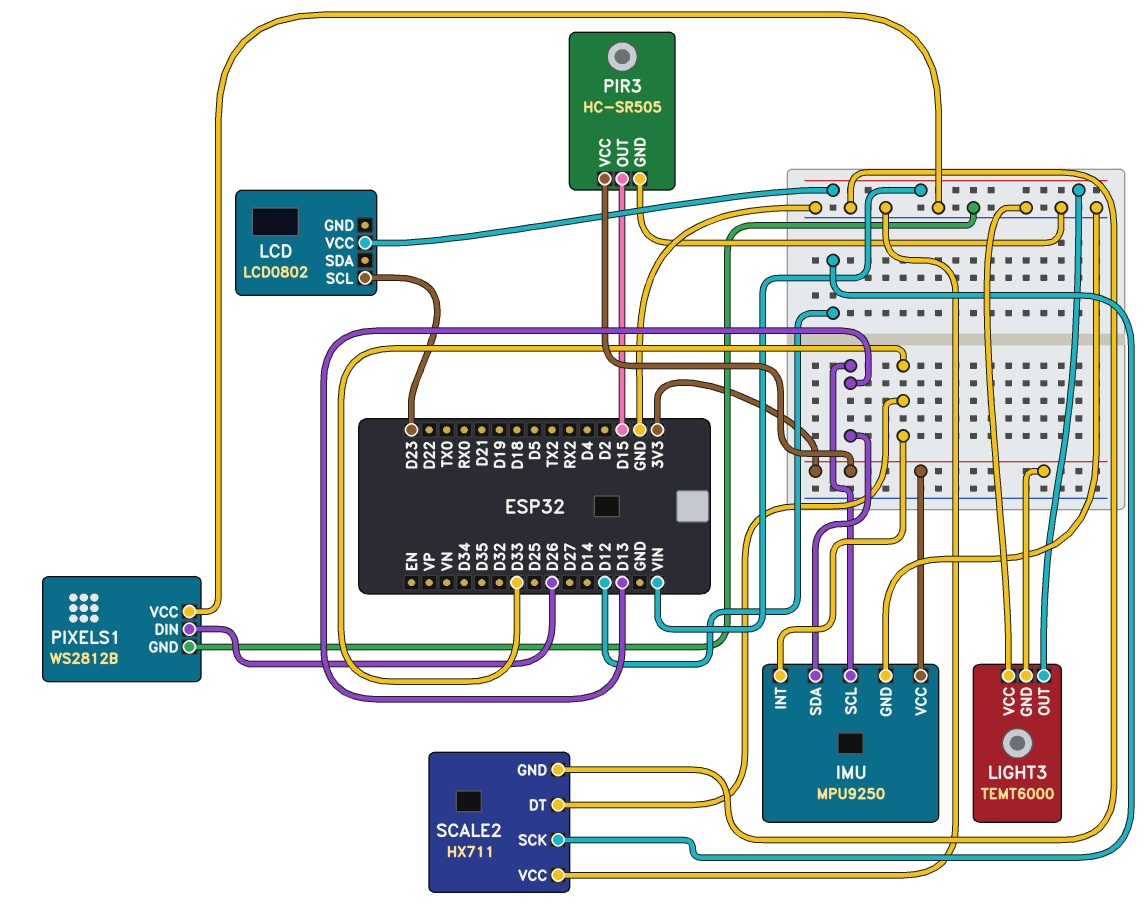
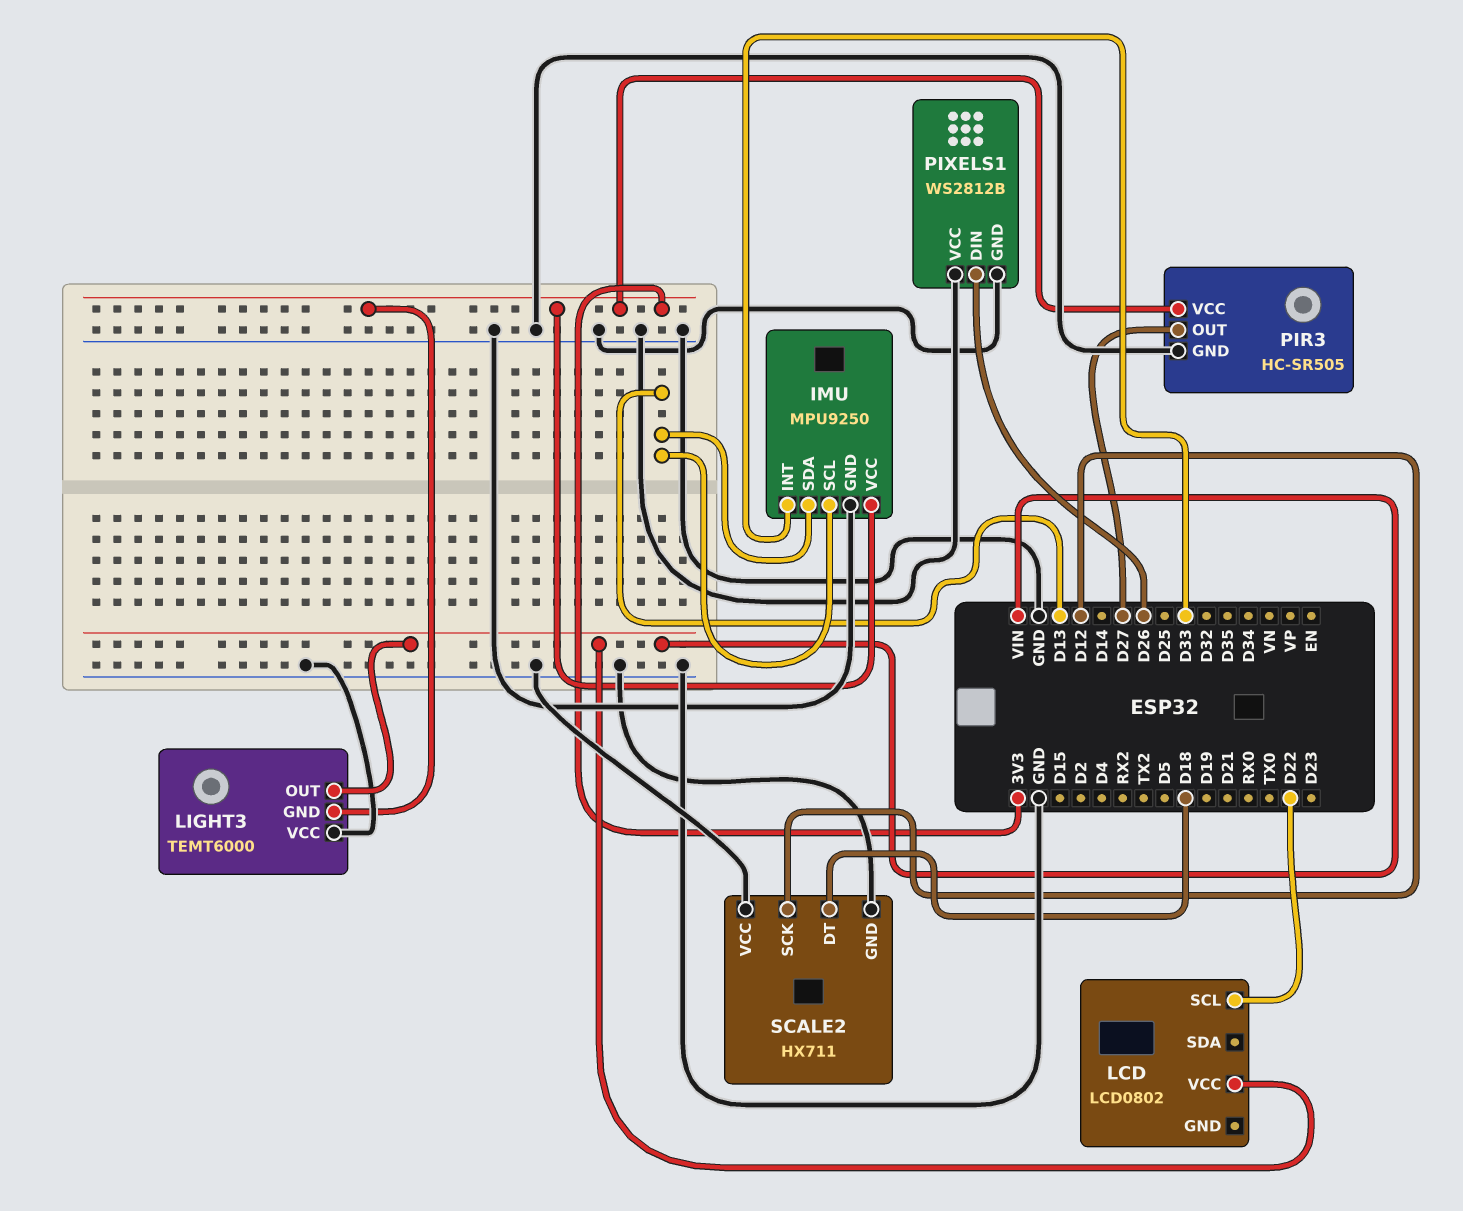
LCD pin SCL: D23 -> D22
PIR3 pin OUT: D15 -> D27
SCALE2 pin DT: D33 -> D18

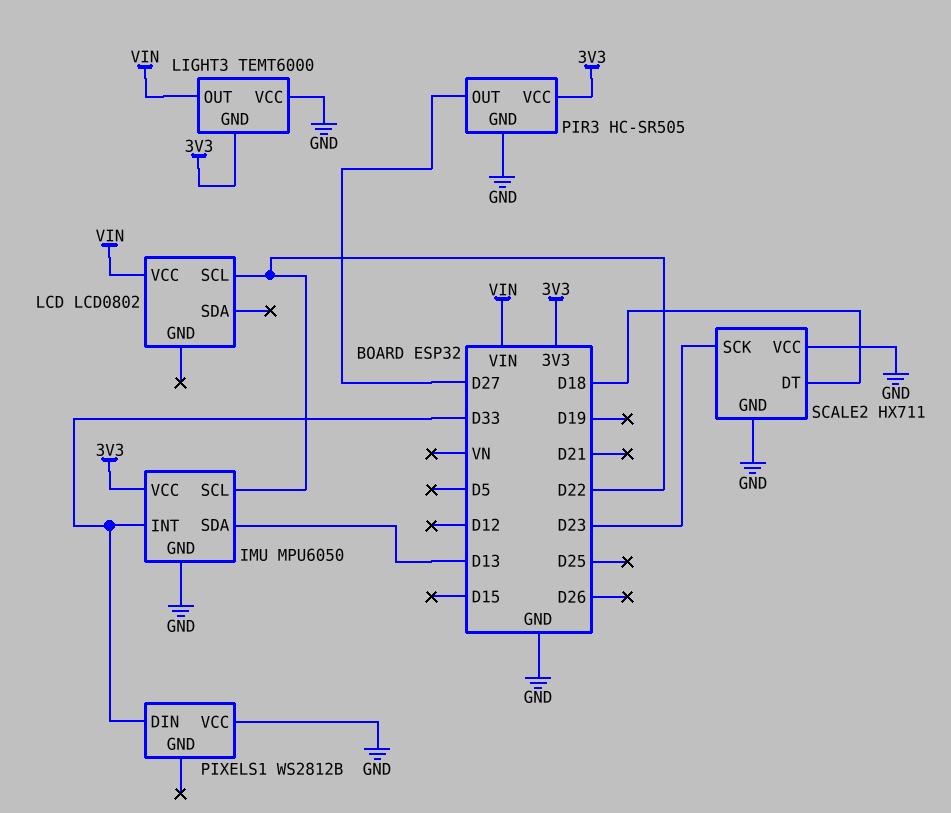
IMU: MPU9250 -> MPU6050
IMU pin SCL: D13 -> D22
PIXELS1 pin DIN: D26 -> D33
PIXELS1 pin GND: GND -> none
SCALE2 pin SCK: D12 -> D23

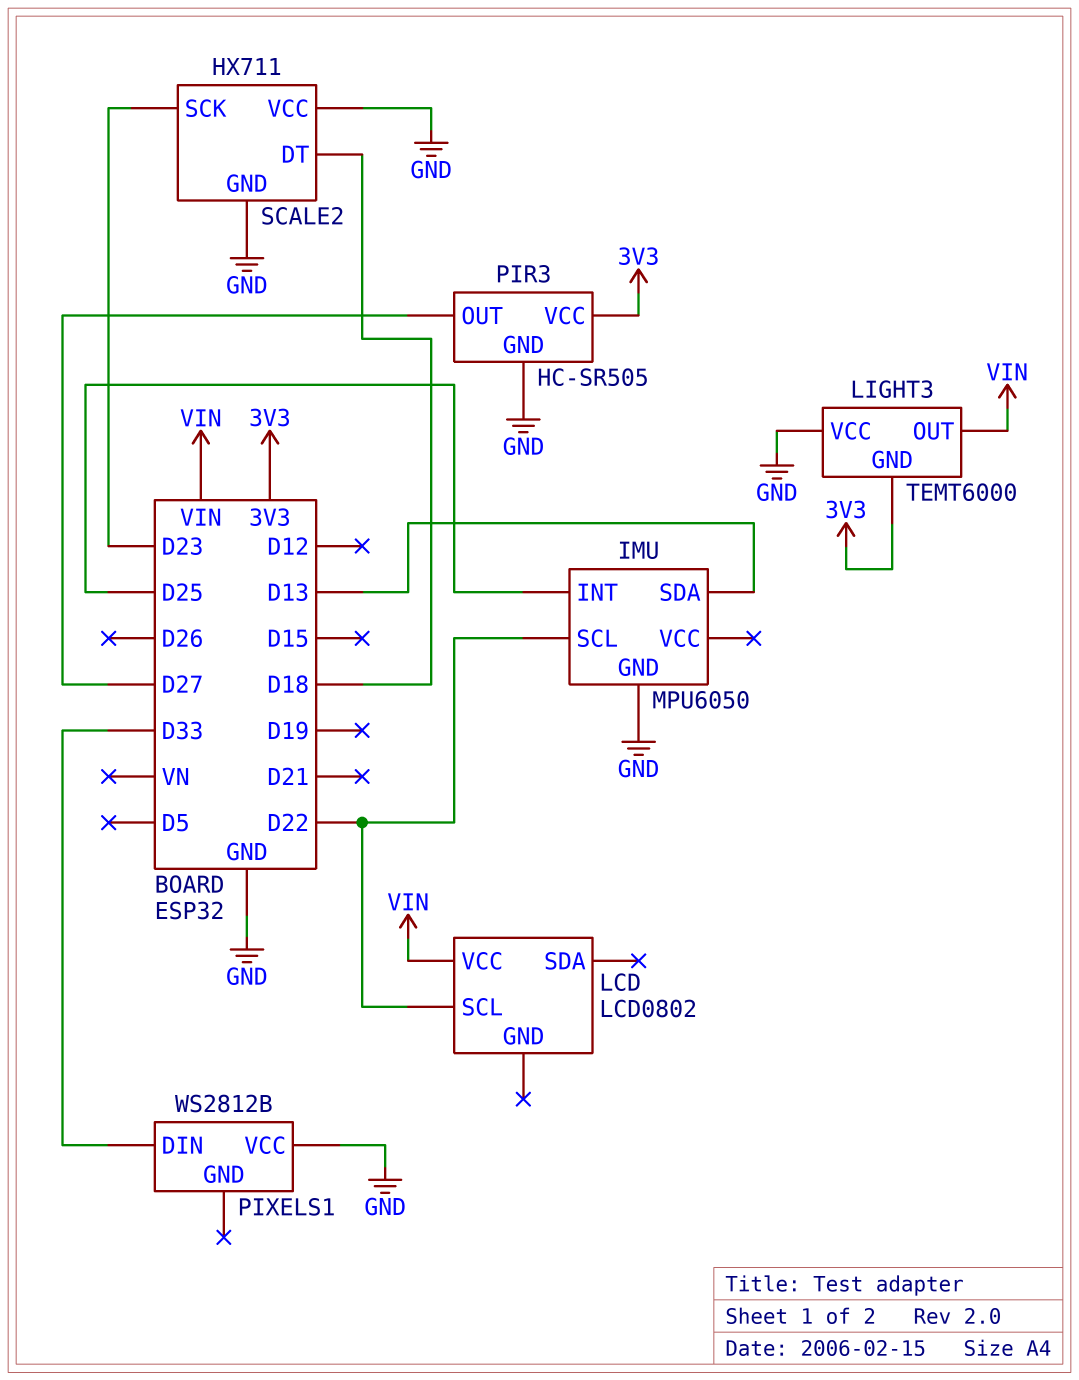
IMU pin INT: D33 -> D25
IMU pin VCC: 3V3 -> none

